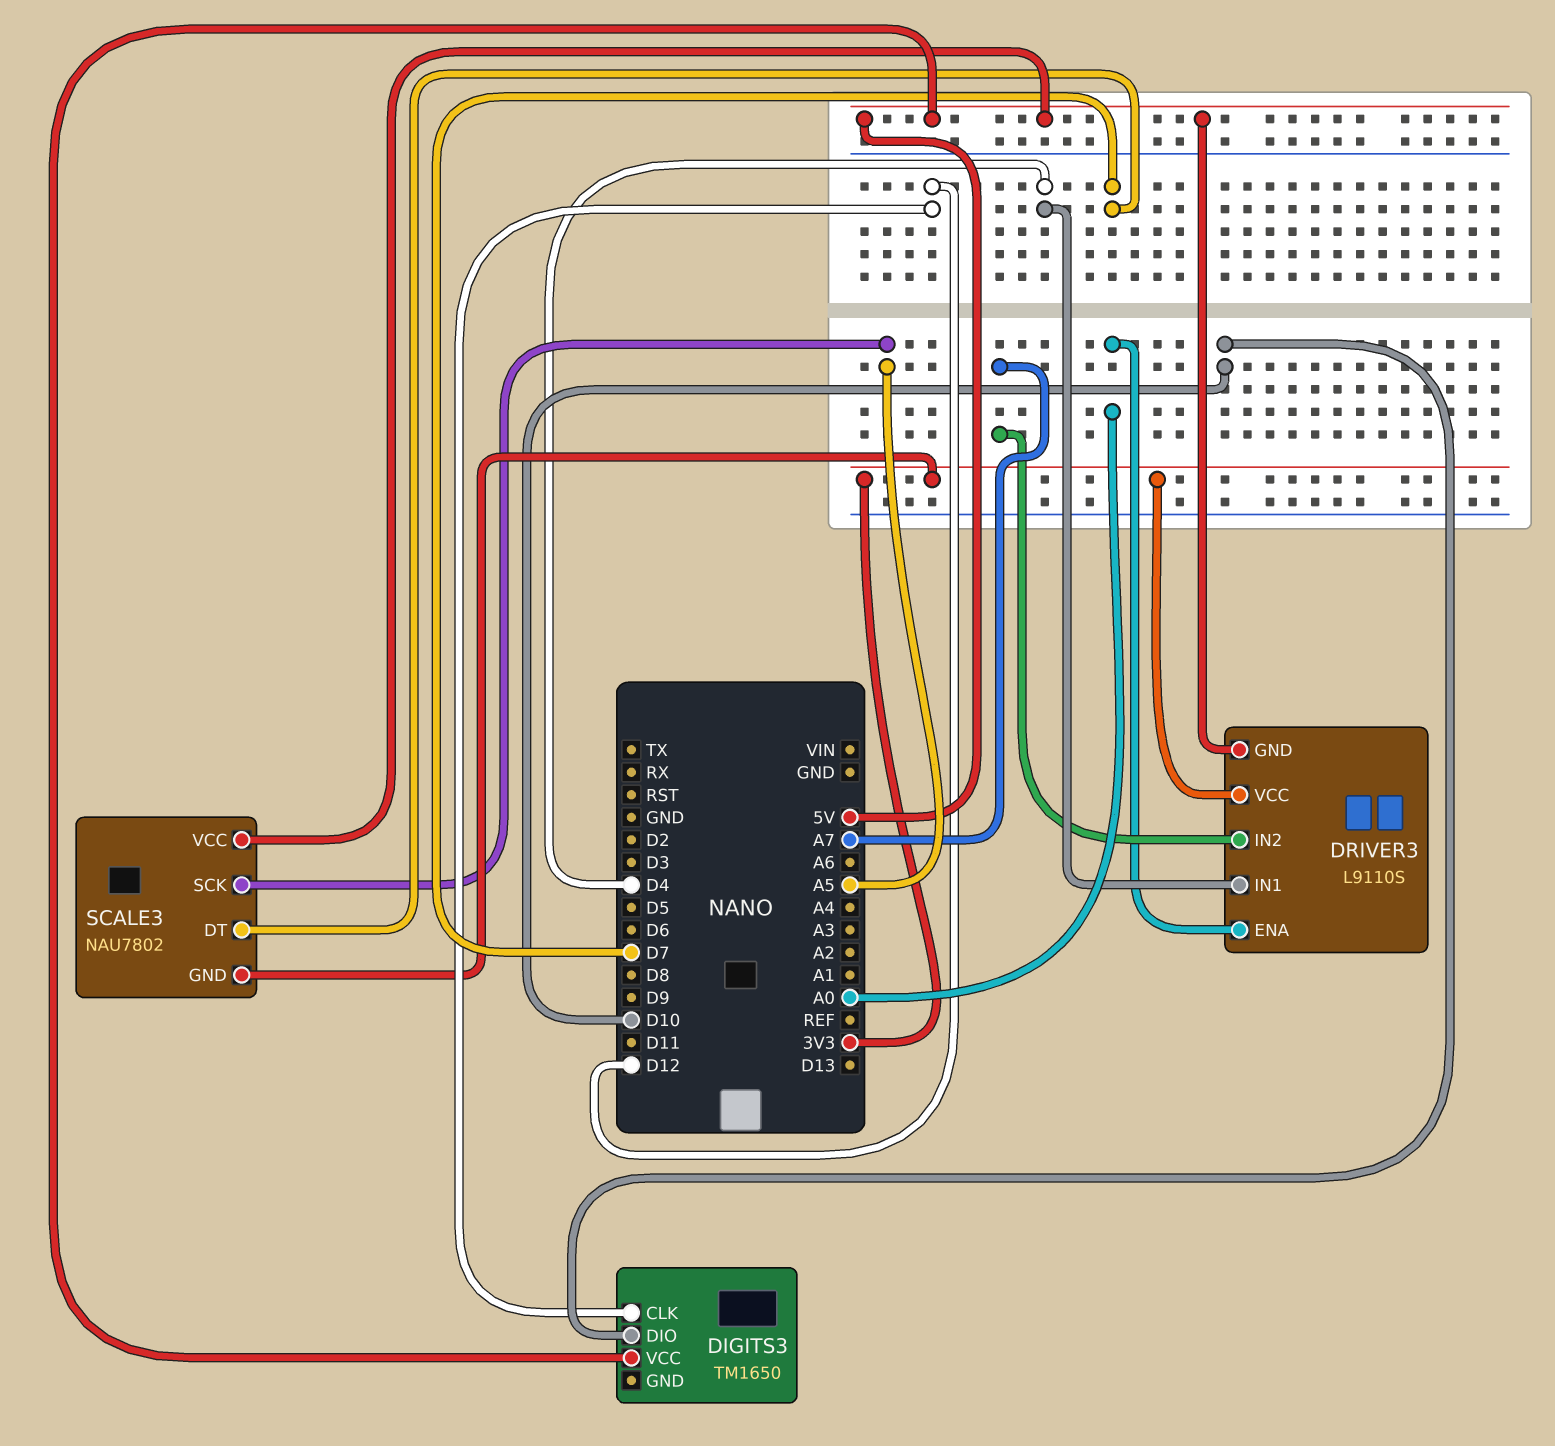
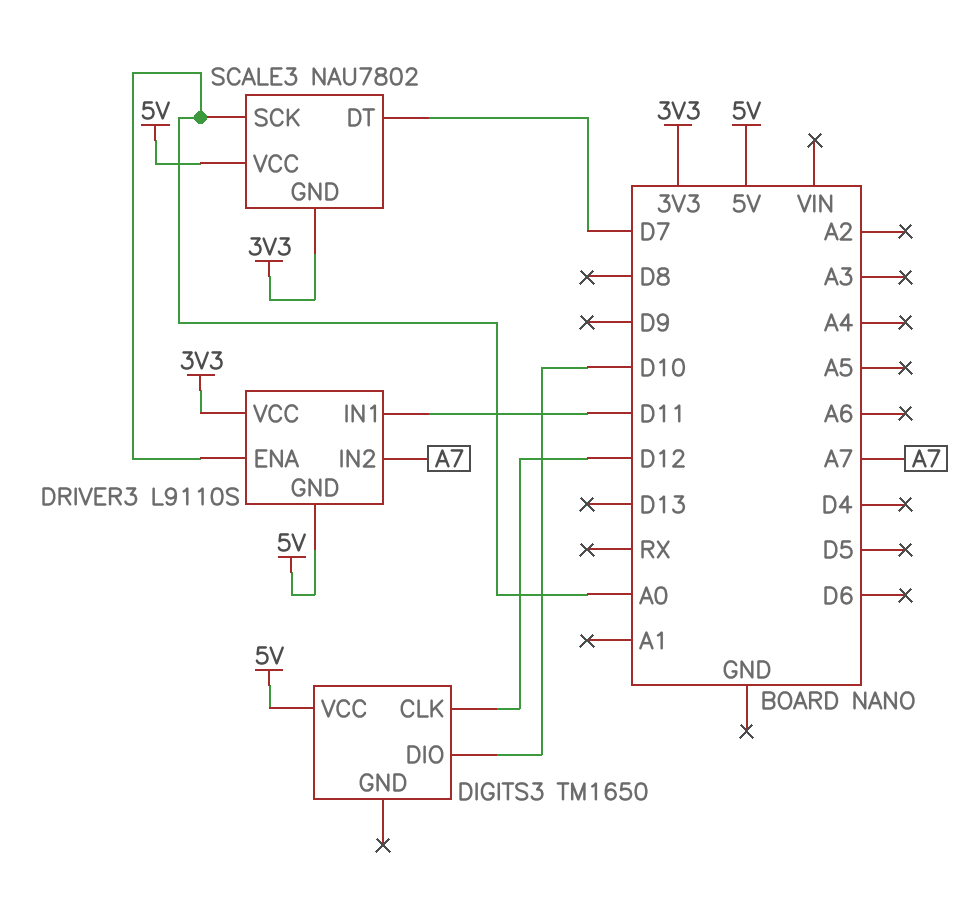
DRIVER3 pin IN1: D4 -> D11
SCALE3 pin SCK: A5 -> A0

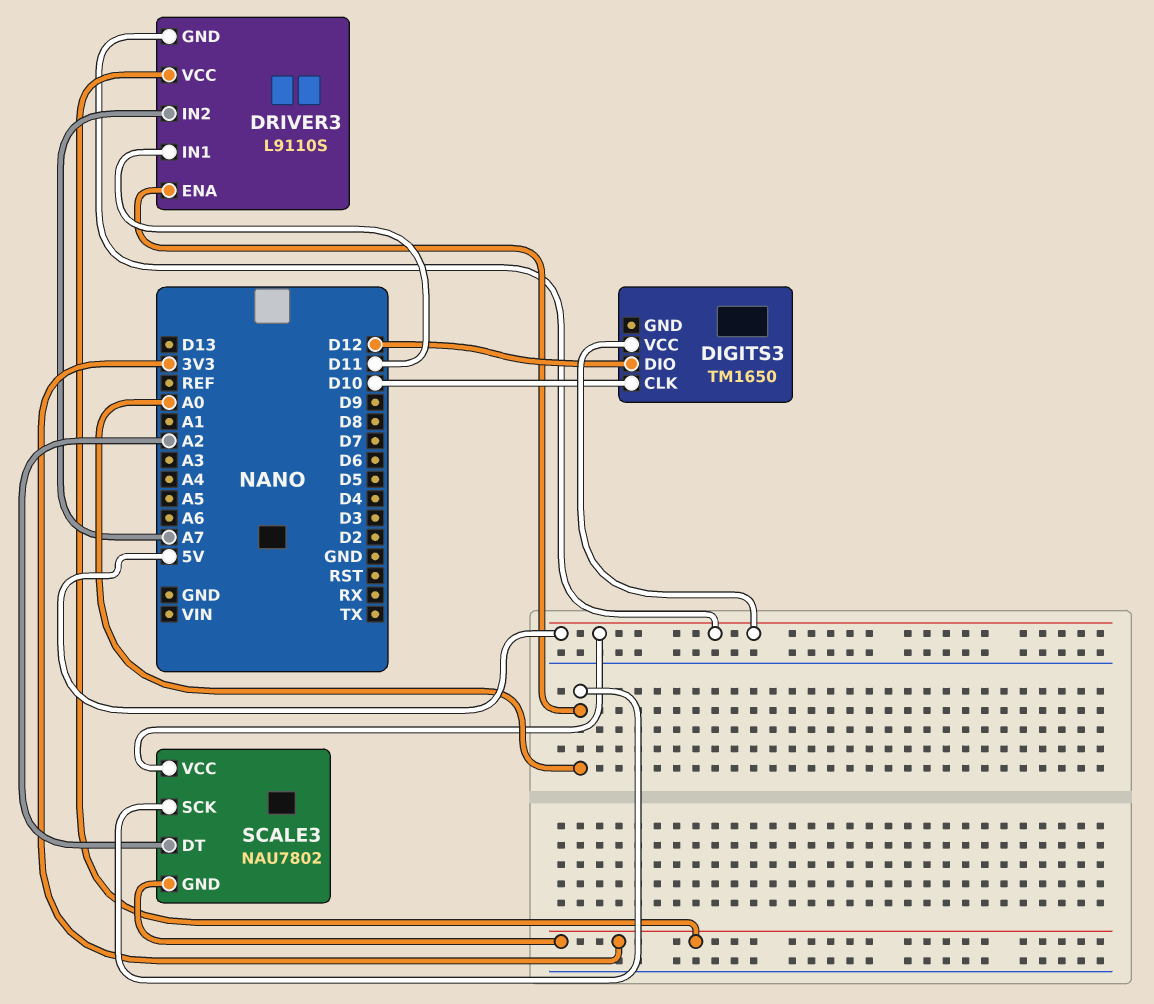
DIGITS3 pin CLK: D12 -> D10
DIGITS3 pin DIO: D10 -> D12
SCALE3 pin DT: D7 -> A2

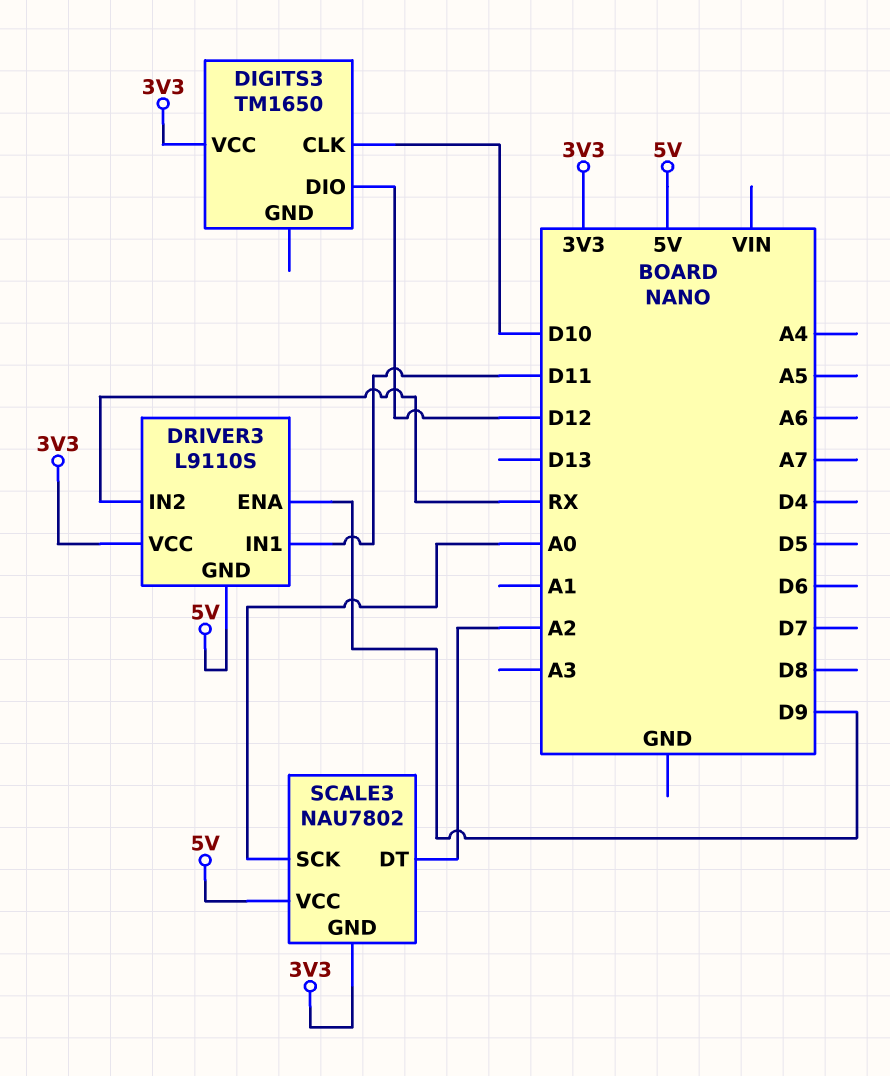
DIGITS3 pin VCC: 5V -> 3V3
DRIVER3 pin ENA: A0 -> D9
DRIVER3 pin IN2: A7 -> RX

